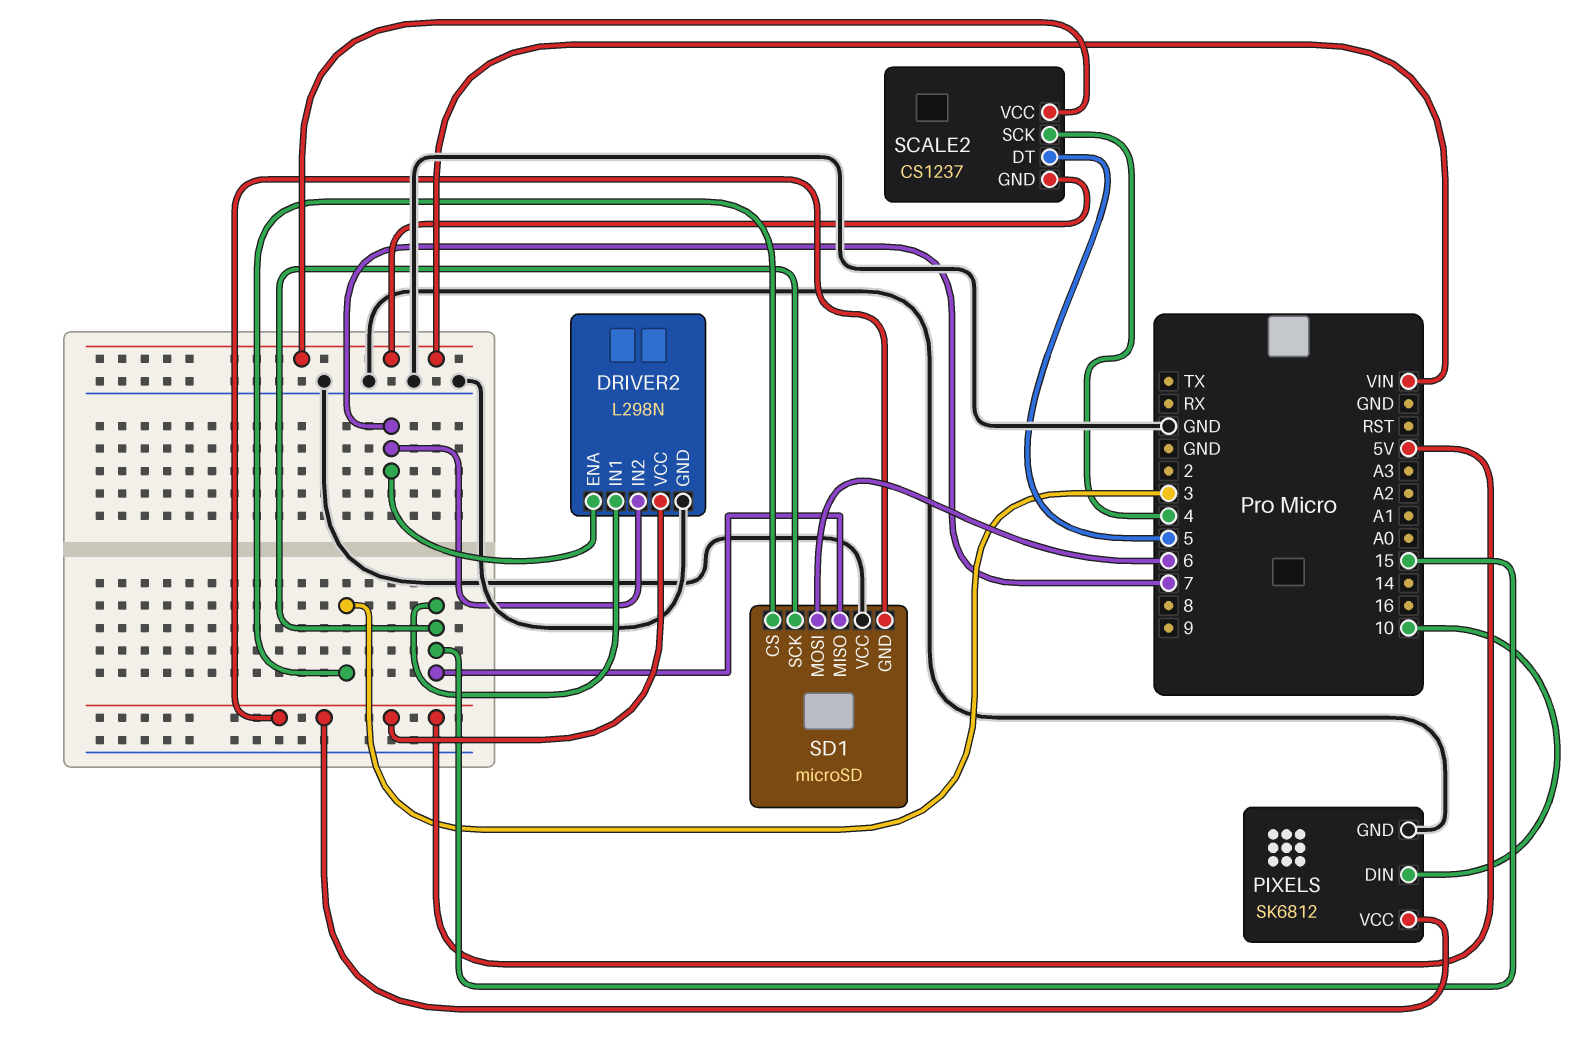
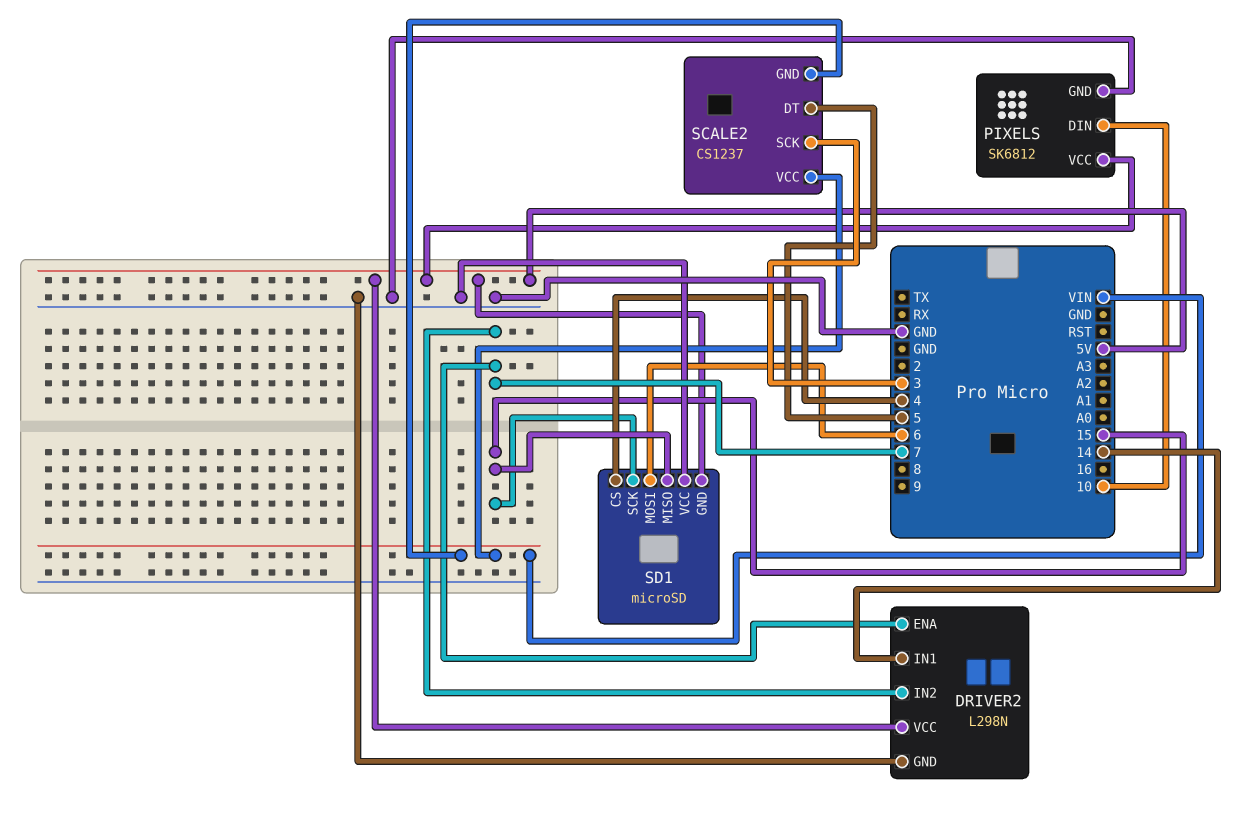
DRIVER2 pin IN1: 15 -> 14
SCALE2 pin SCK: 4 -> 3
SD1 pin CS: 3 -> 4

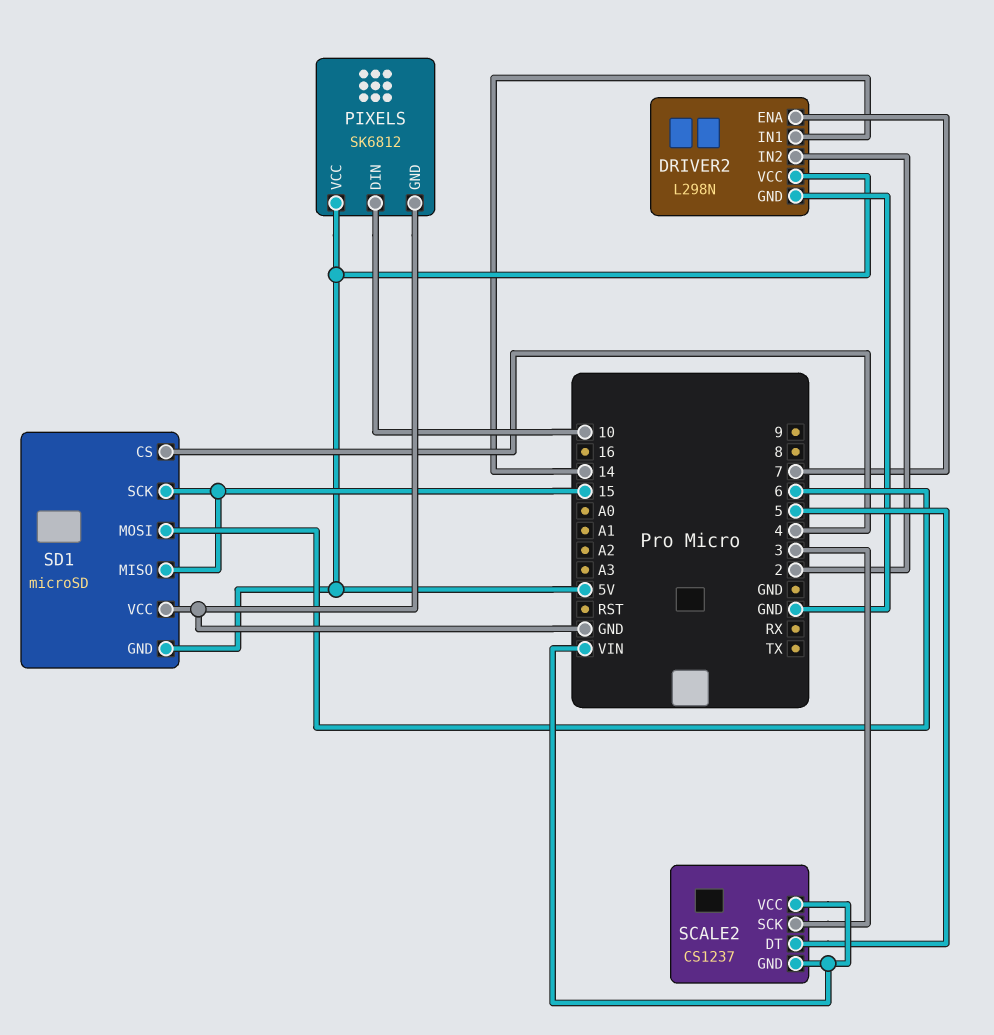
DRIVER2 pin IN2: 7 -> 2

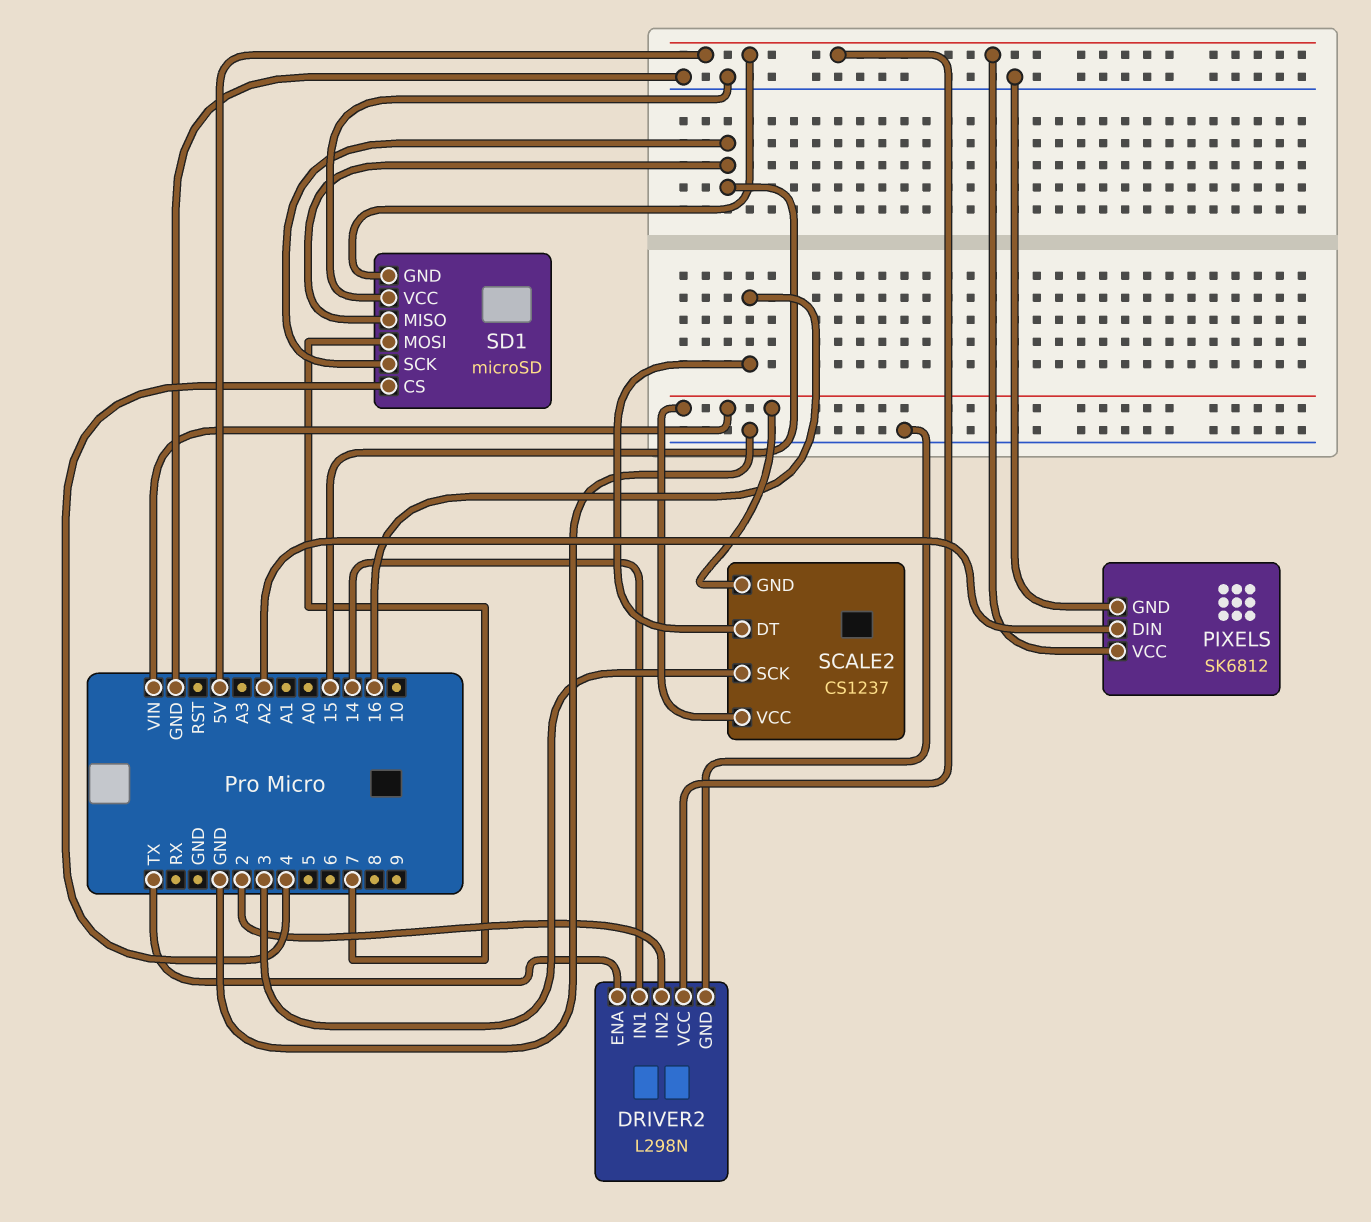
DRIVER2 pin ENA: 7 -> TX
PIXELS pin DIN: 10 -> A2
SCALE2 pin DT: 5 -> 16
SD1 pin MOSI: 6 -> 7

